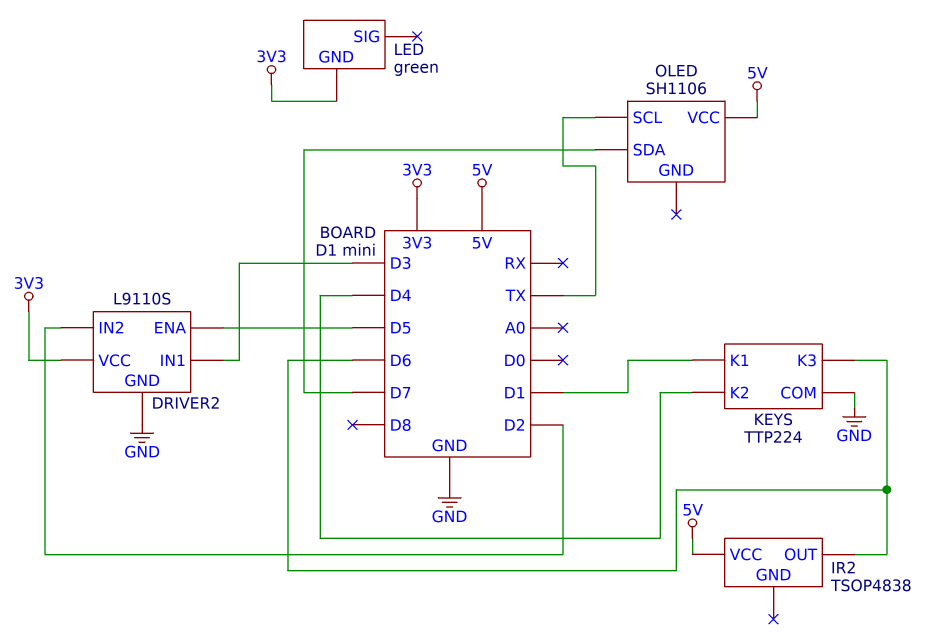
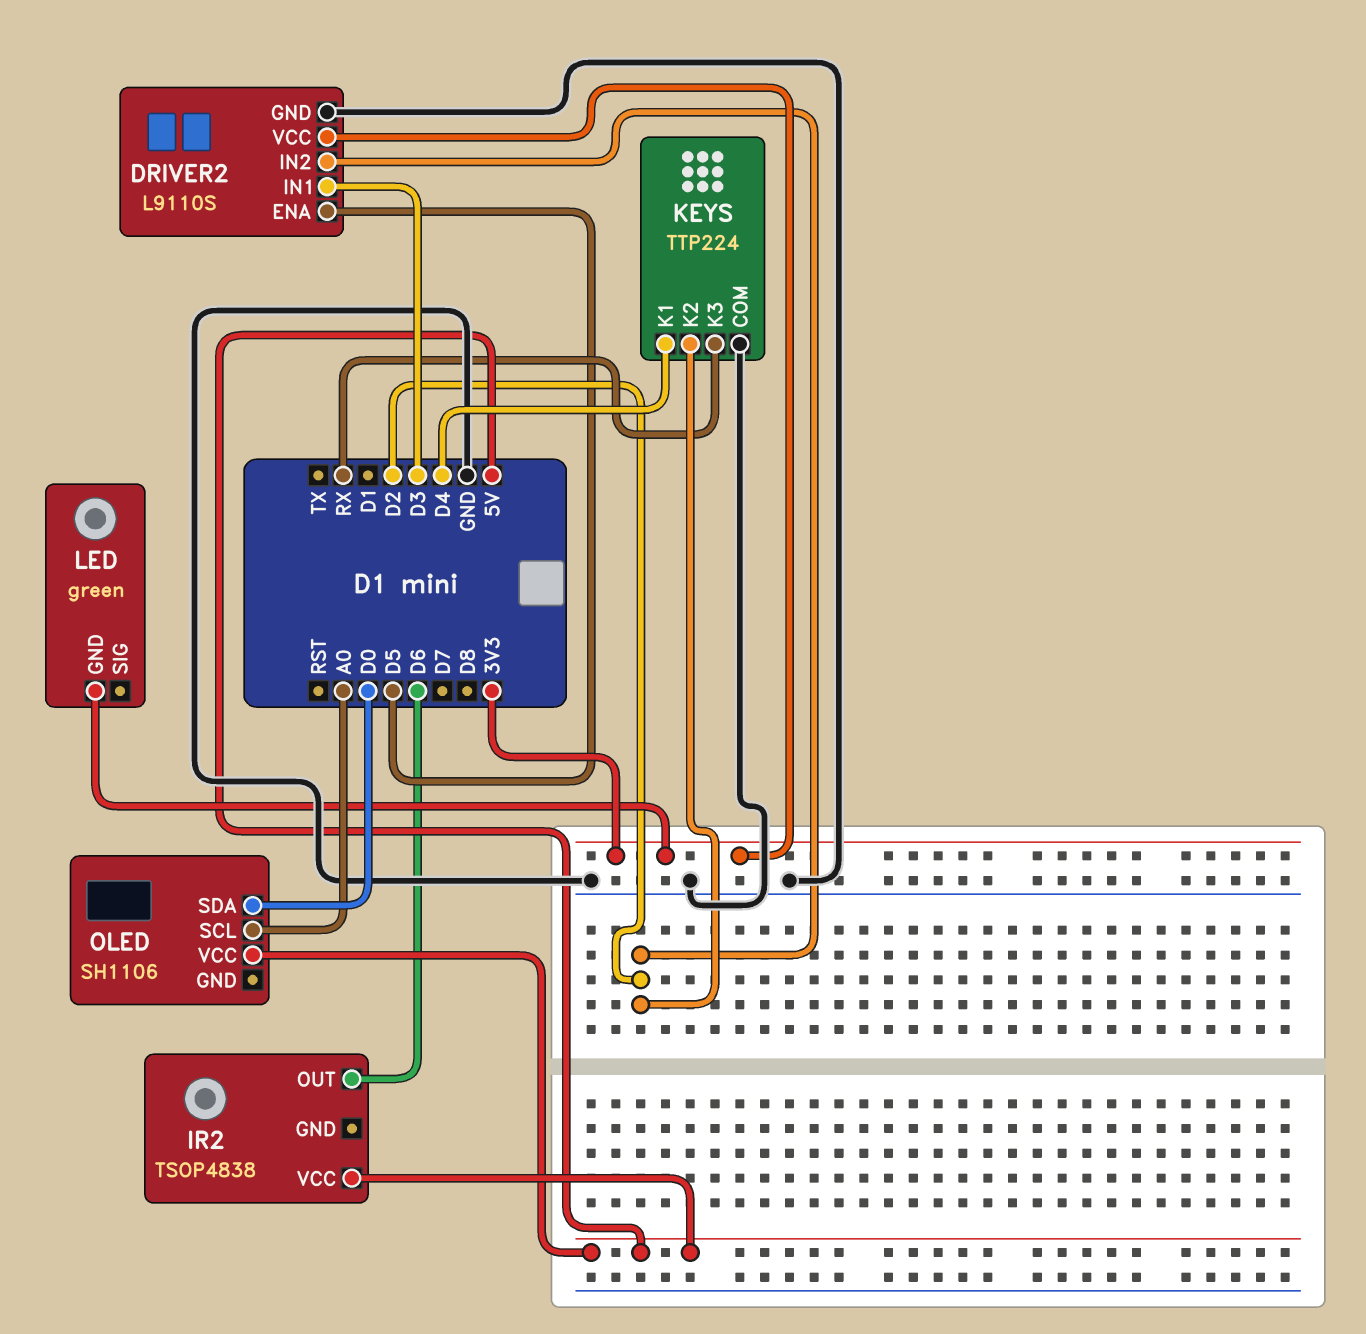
KEYS pin K1: D1 -> D4
KEYS pin K2: D4 -> D2
KEYS pin K3: D6 -> RX
OLED pin SCL: TX -> A0
OLED pin SDA: D7 -> D0

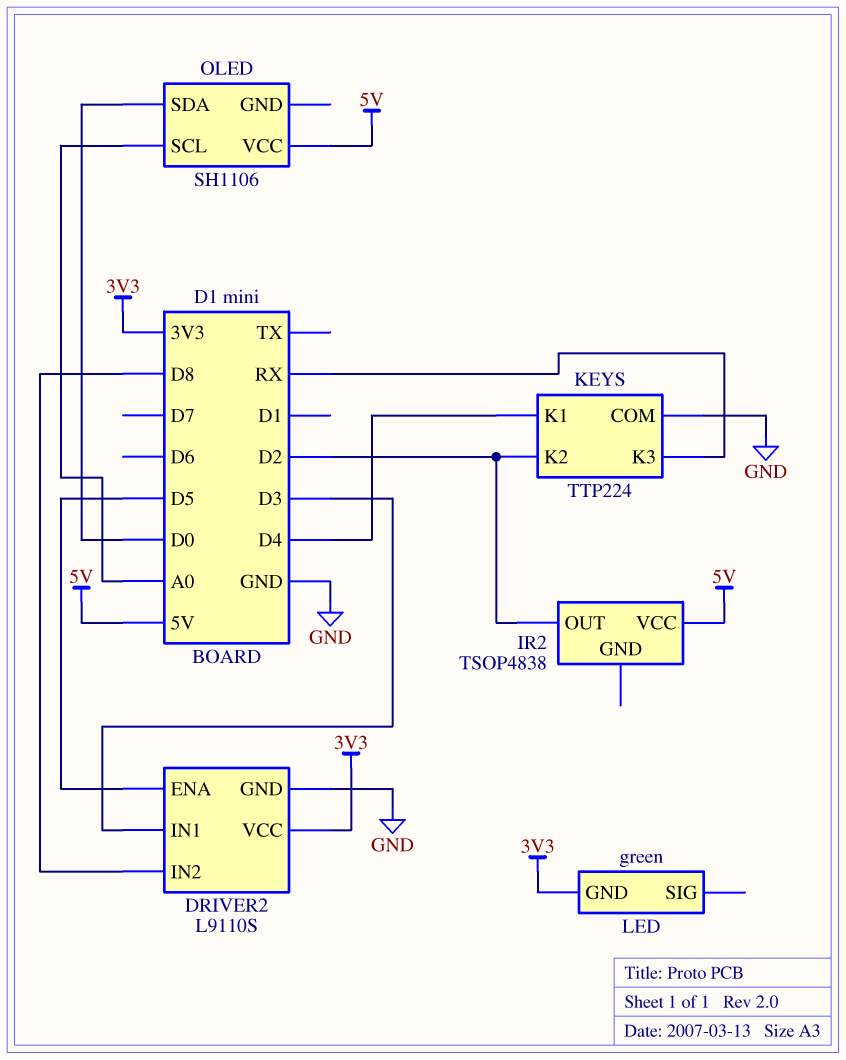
DRIVER2 pin IN2: D2 -> D8
IR2 pin OUT: D6 -> D2

